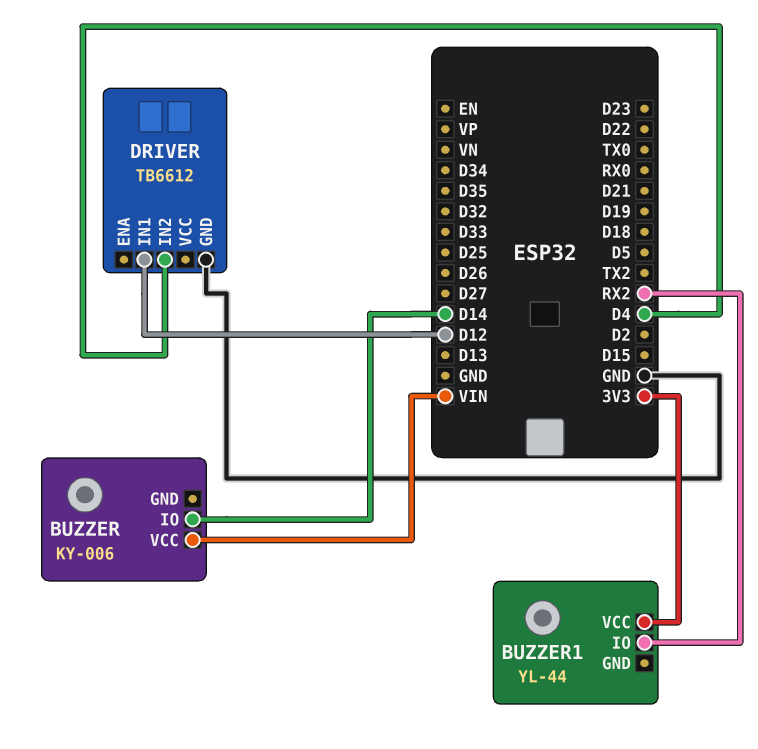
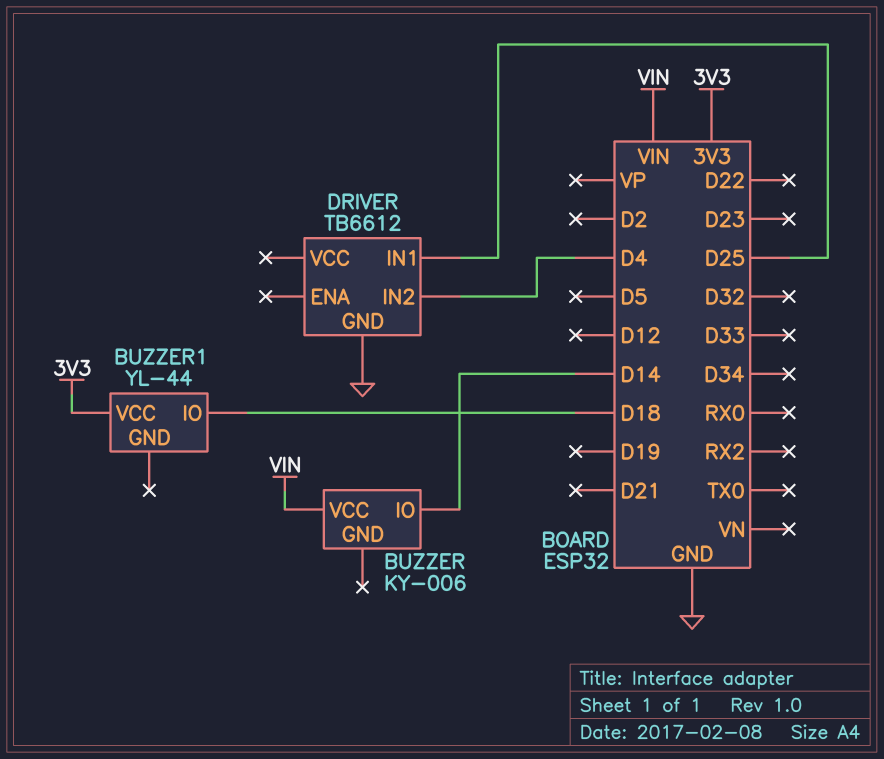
BUZZER1 pin IO: RX2 -> D18
DRIVER pin IN1: D12 -> D25

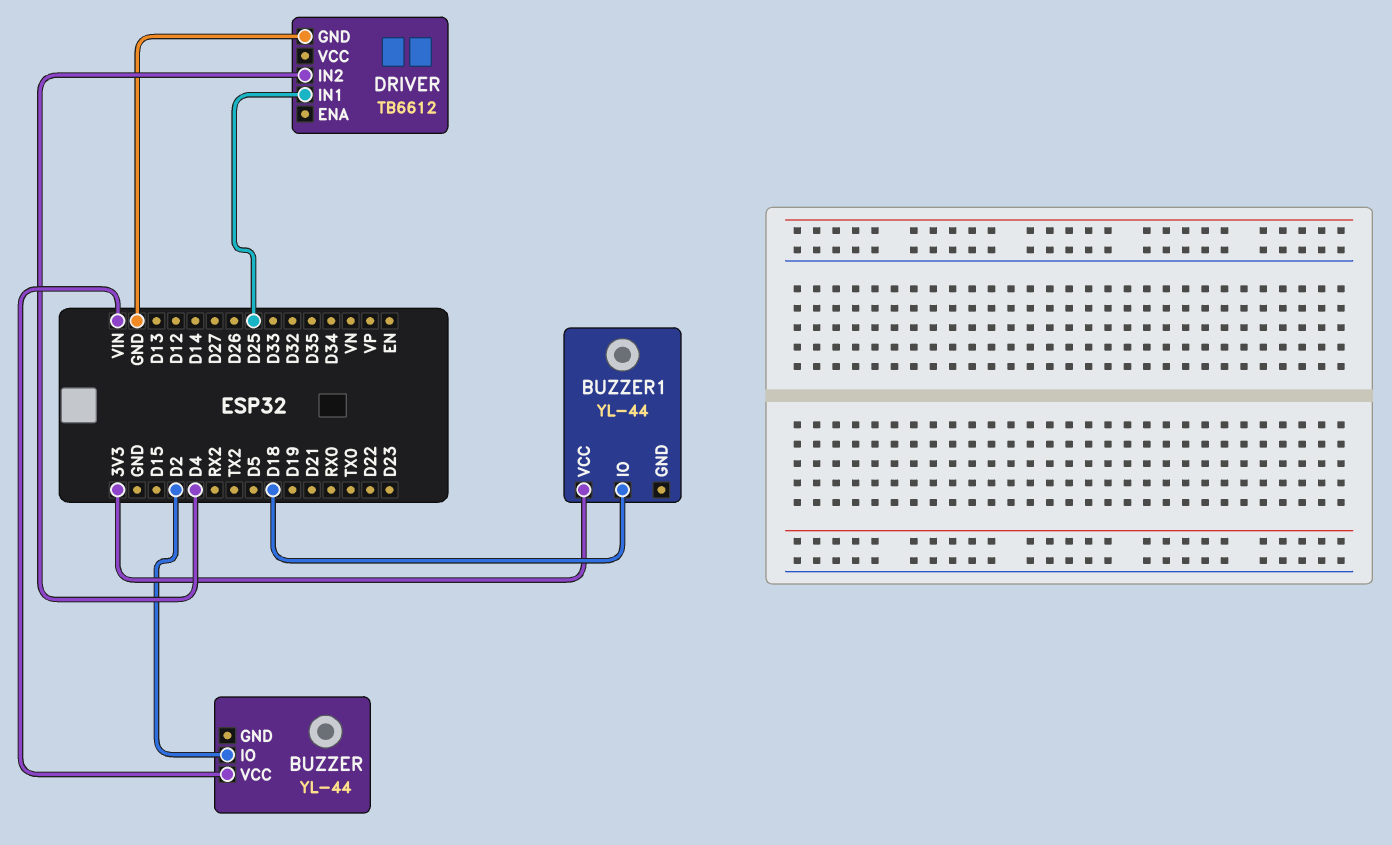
BUZZER: KY-006 -> YL-44
BUZZER pin IO: D14 -> D2

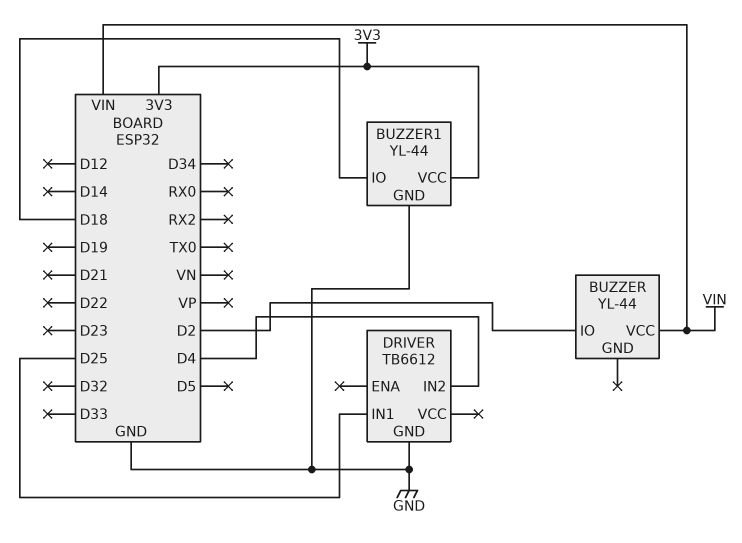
BUZZER1 pin GND: none -> GND

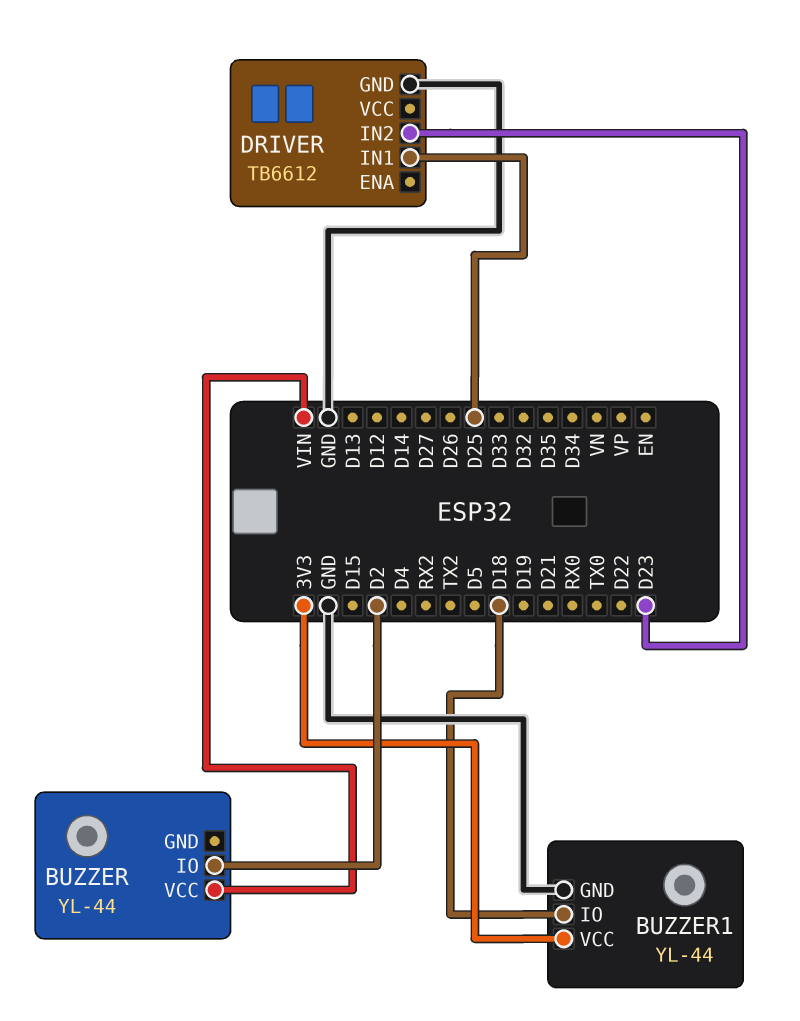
DRIVER pin IN2: D4 -> D23

